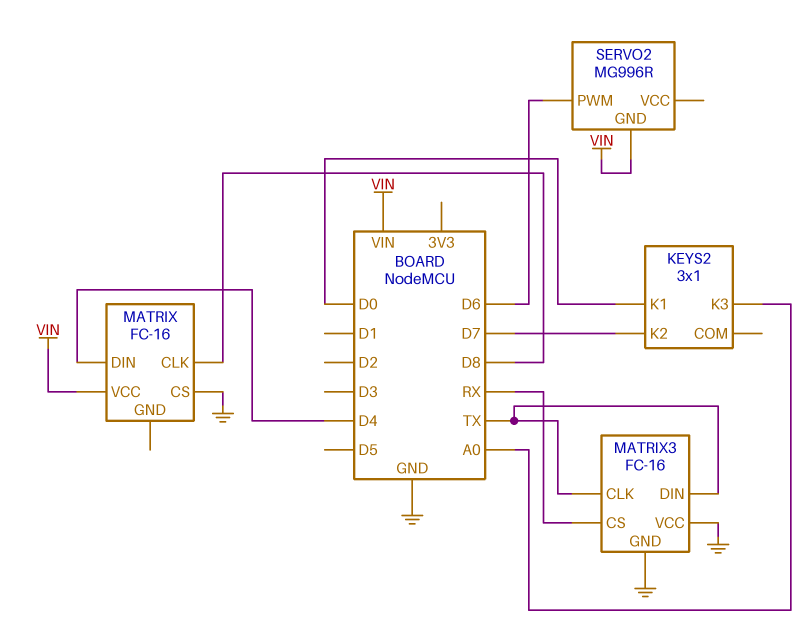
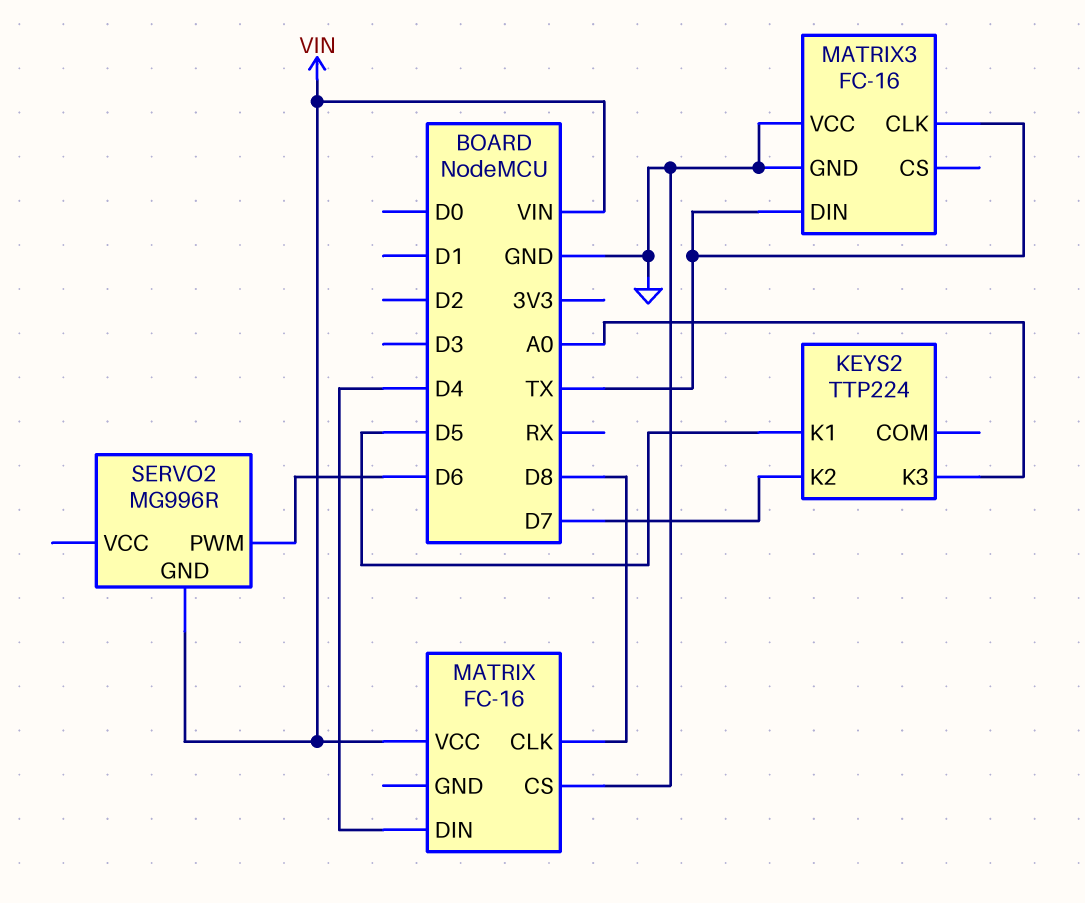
KEYS2: 3x1 -> TTP224
KEYS2 pin K1: D0 -> D5
MATRIX3 pin CS: RX -> none

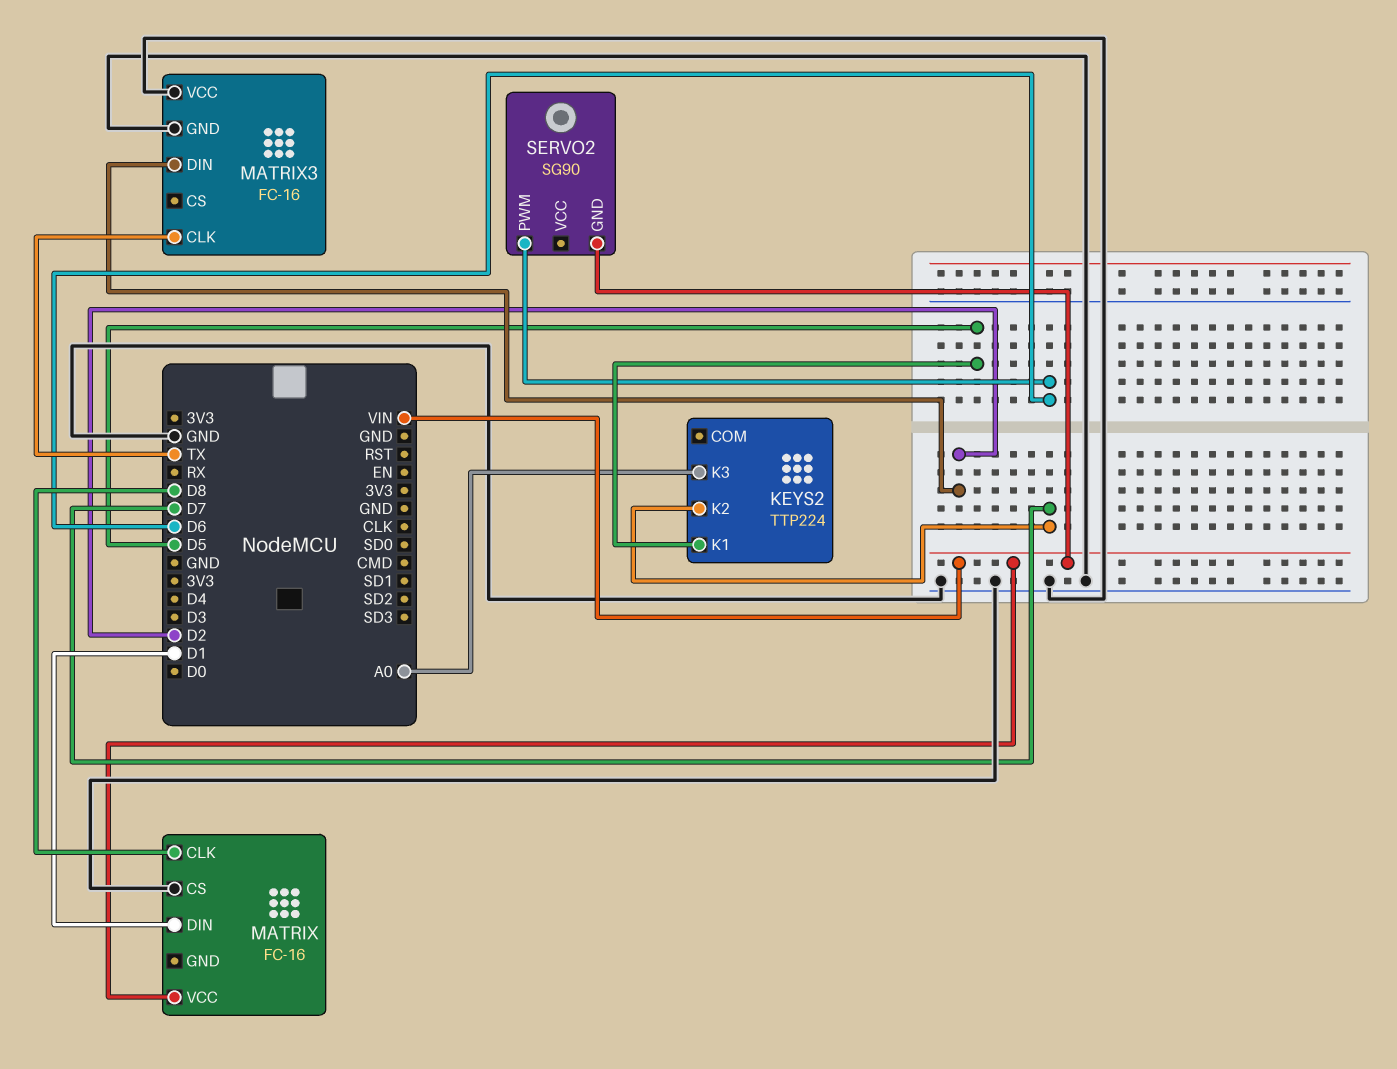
MATRIX pin DIN: D4 -> D1
MATRIX3 pin DIN: TX -> D2
SERVO2: MG996R -> SG90

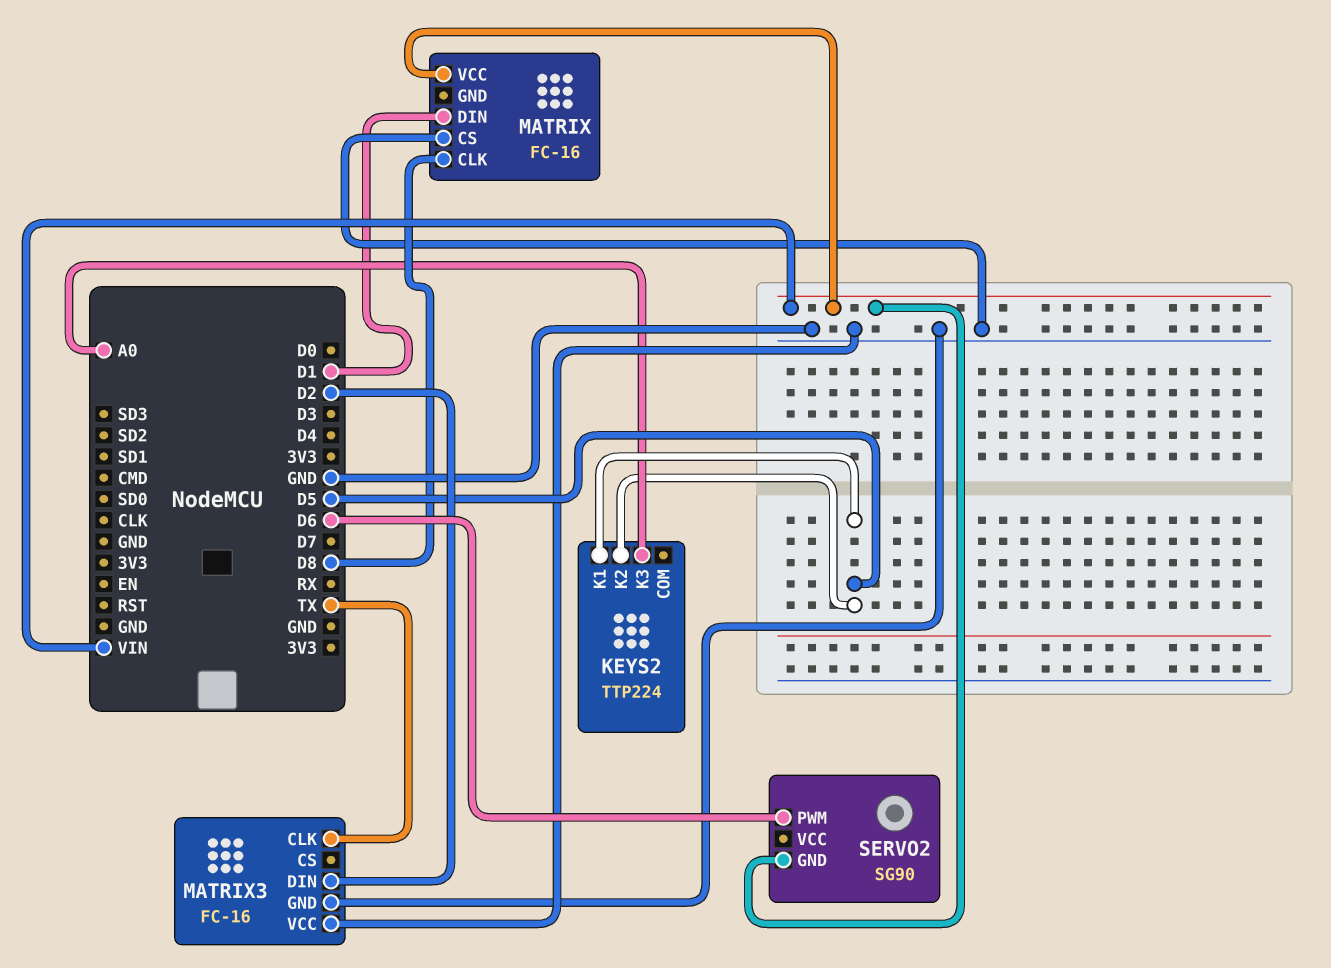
KEYS2 pin K2: D7 -> D5

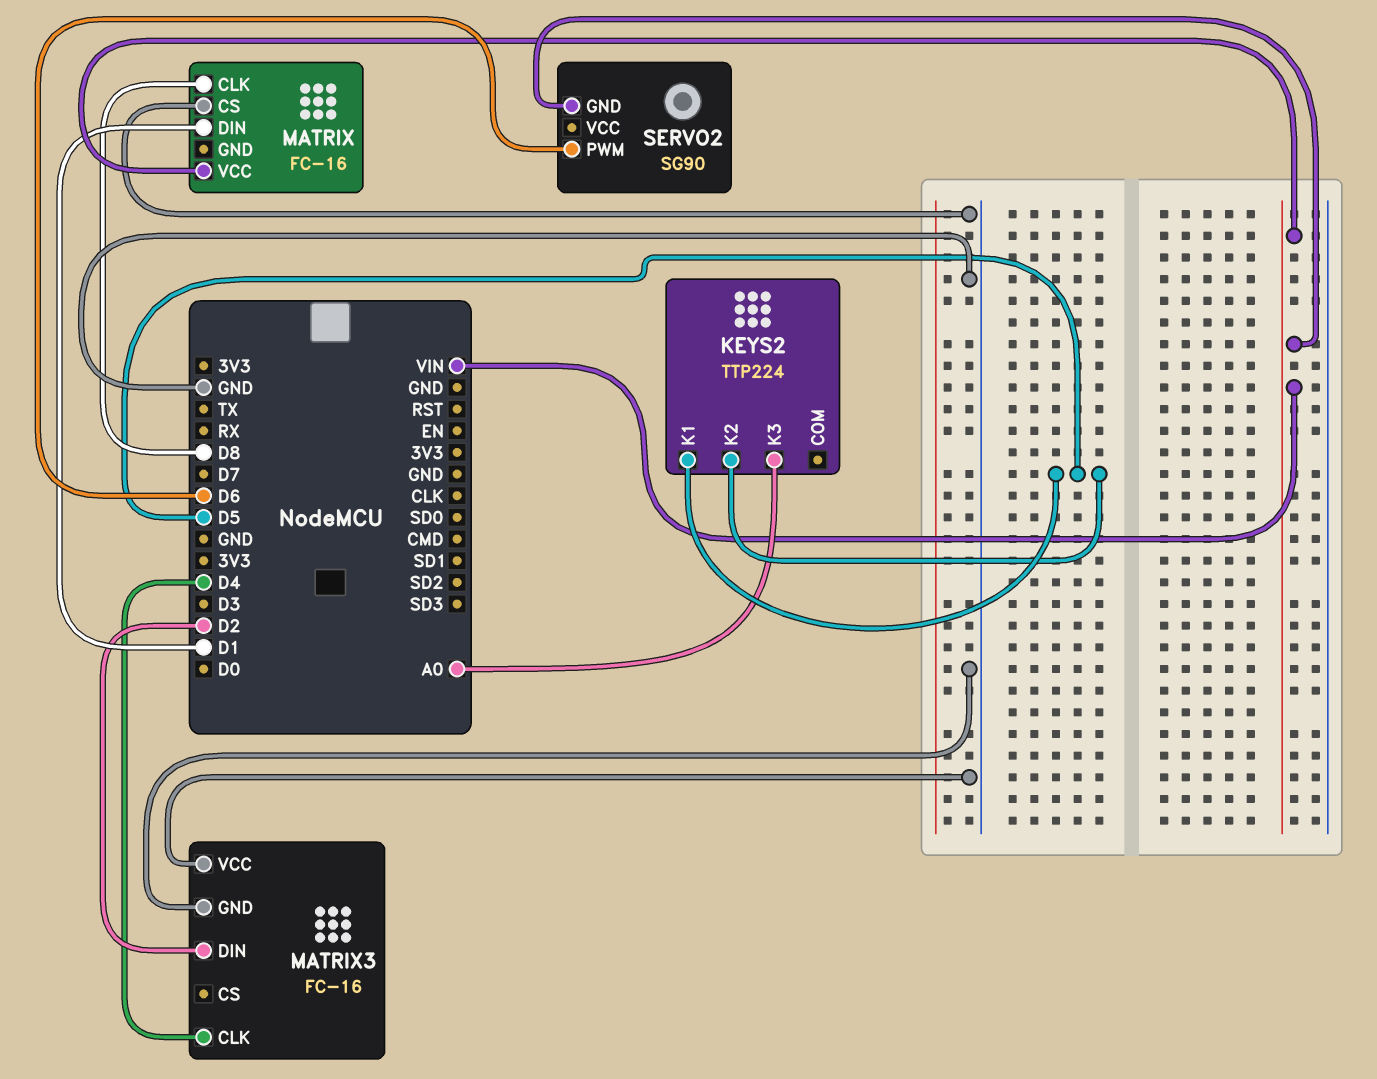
MATRIX3 pin CLK: TX -> D4

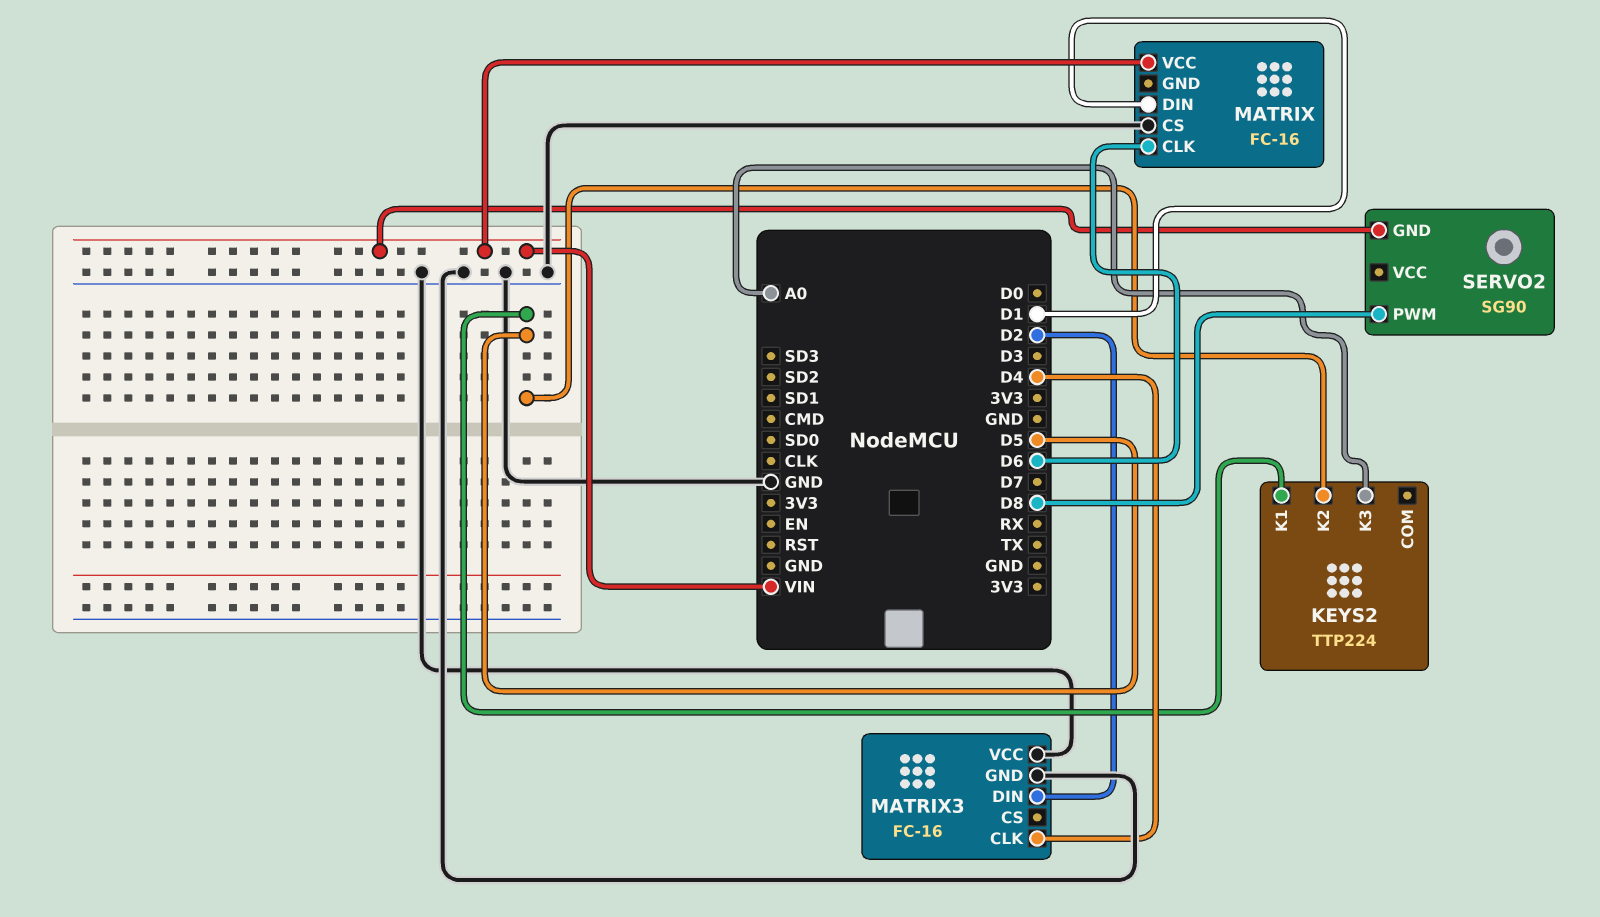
MATRIX pin CLK: D8 -> D6
SERVO2 pin PWM: D6 -> D8

